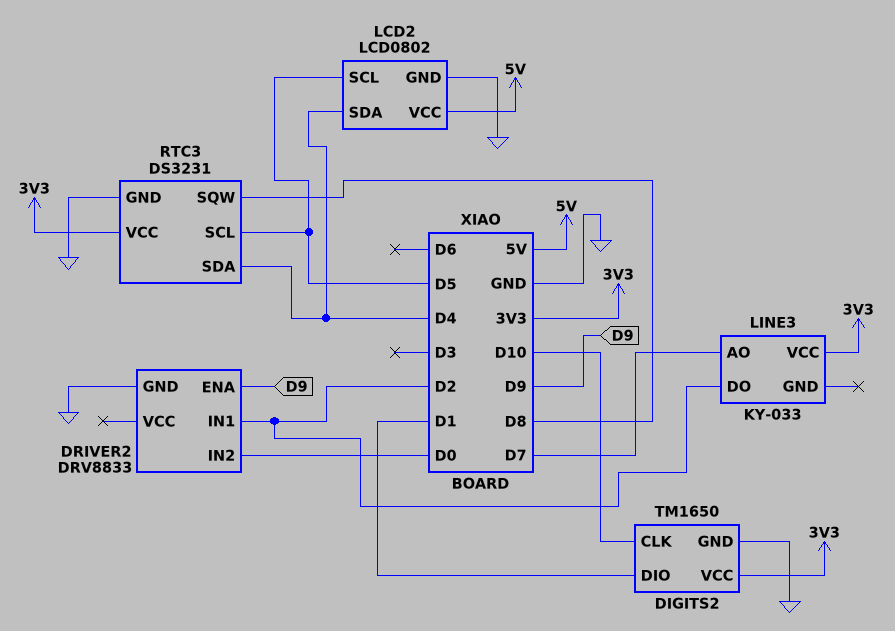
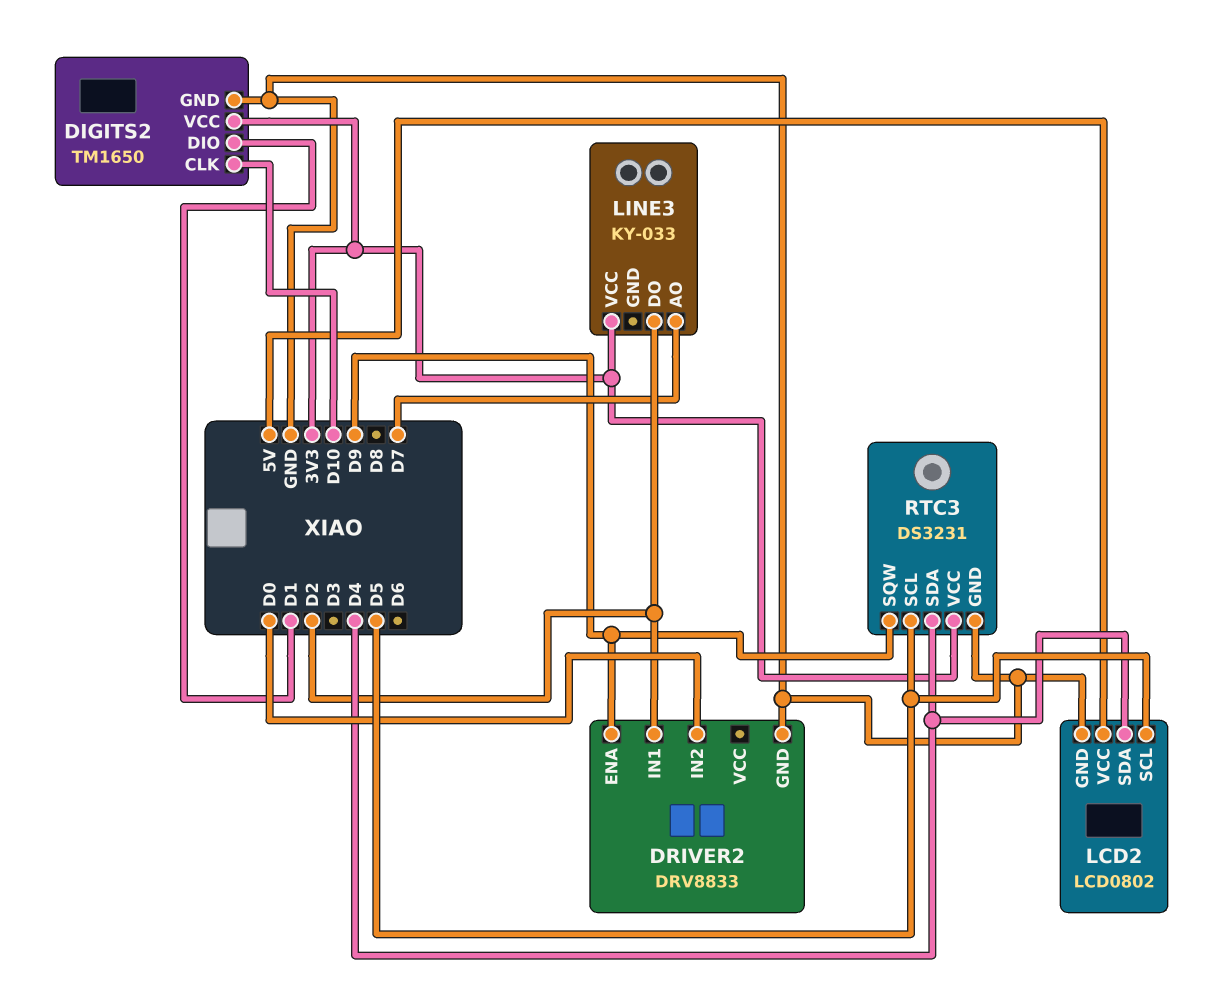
RTC3 pin SQW: D8 -> D9

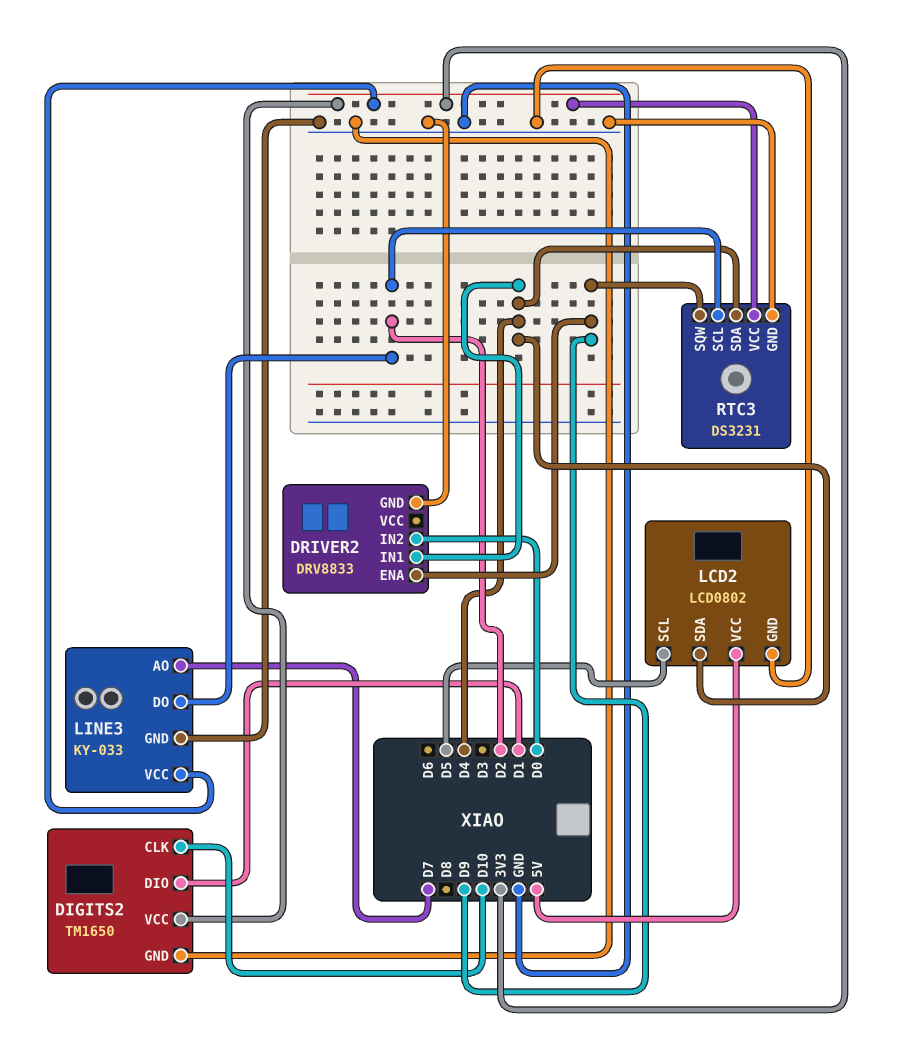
DRIVER2 pin IN1: D2 -> D4
LINE3 pin GND: none -> GND
RTC3 pin SCL: D5 -> D2

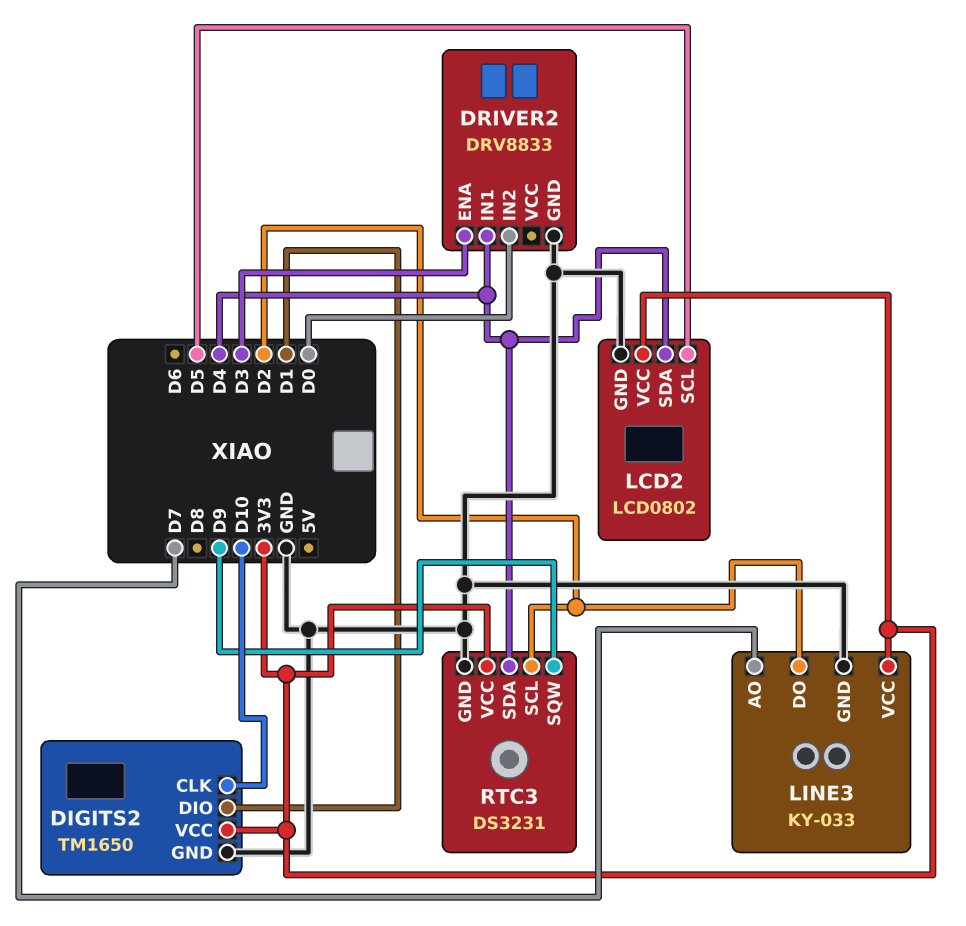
DRIVER2 pin ENA: D9 -> D3
LCD2 pin VCC: 5V -> 3V3

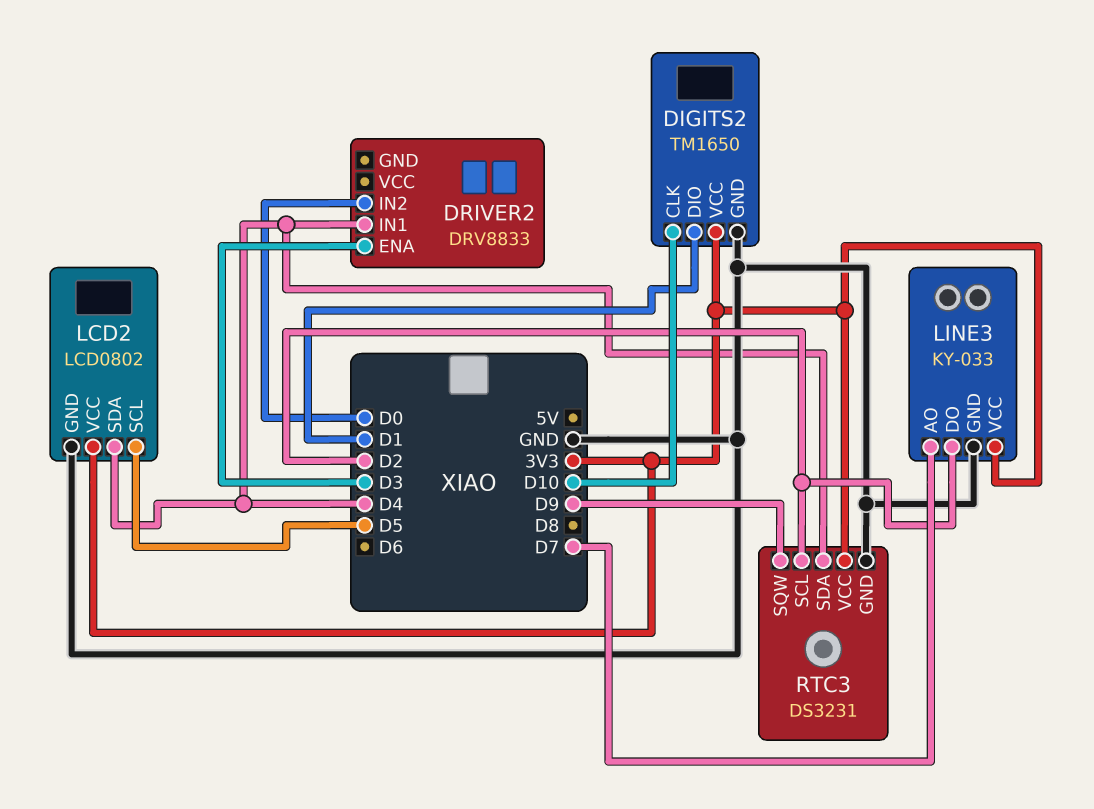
DRIVER2 pin GND: GND -> none

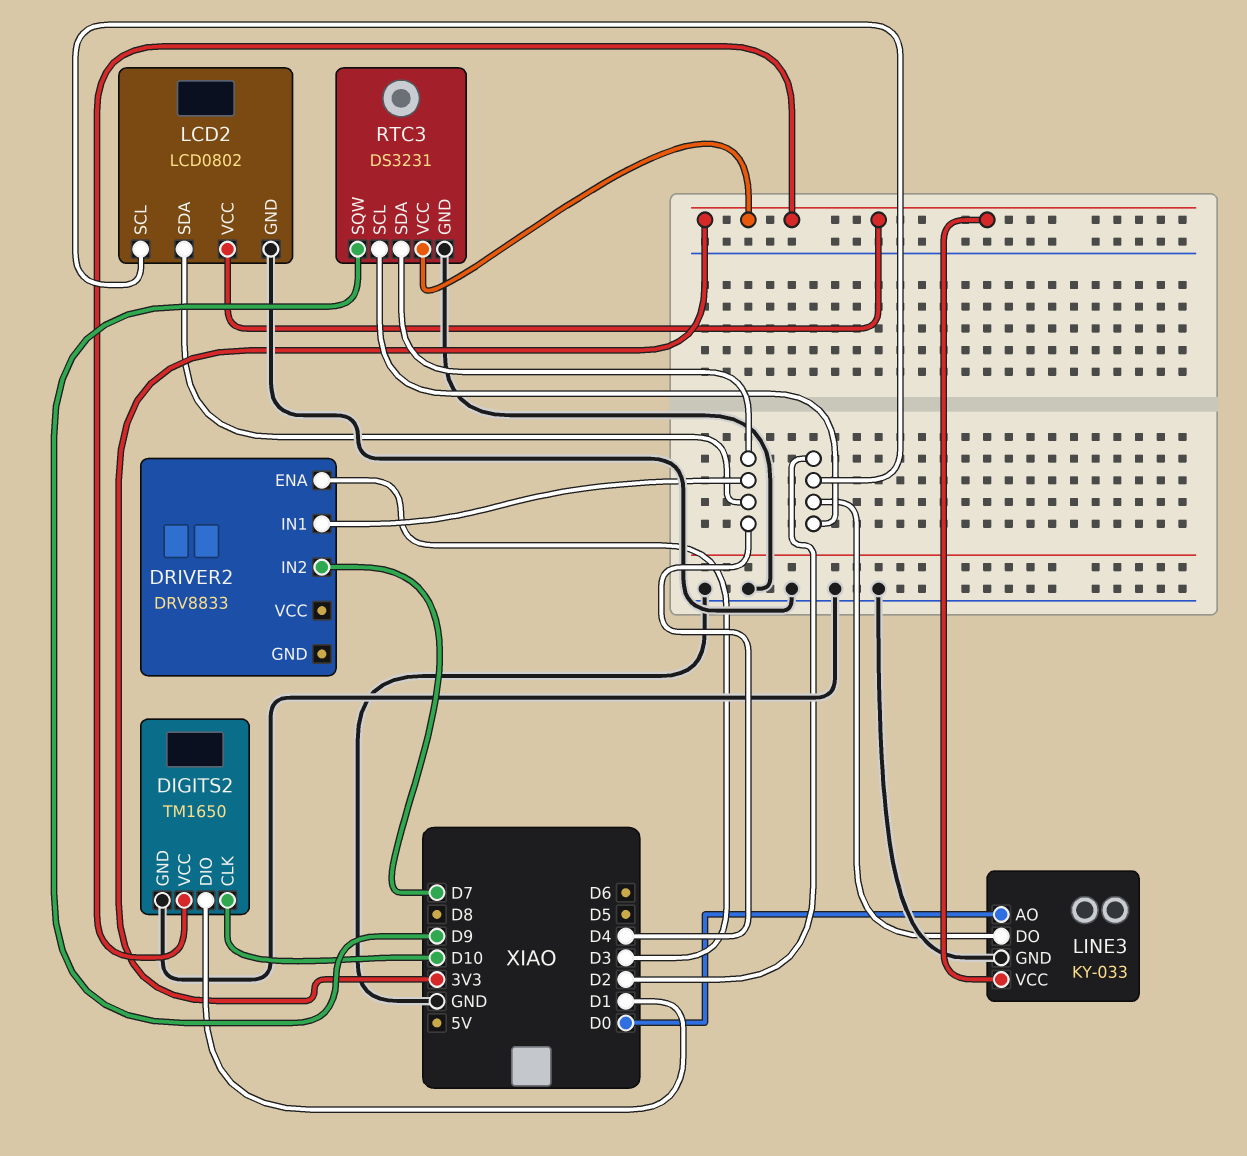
DRIVER2 pin IN2: D0 -> D7
LCD2 pin SCL: D5 -> D2
LINE3 pin AO: D7 -> D0

